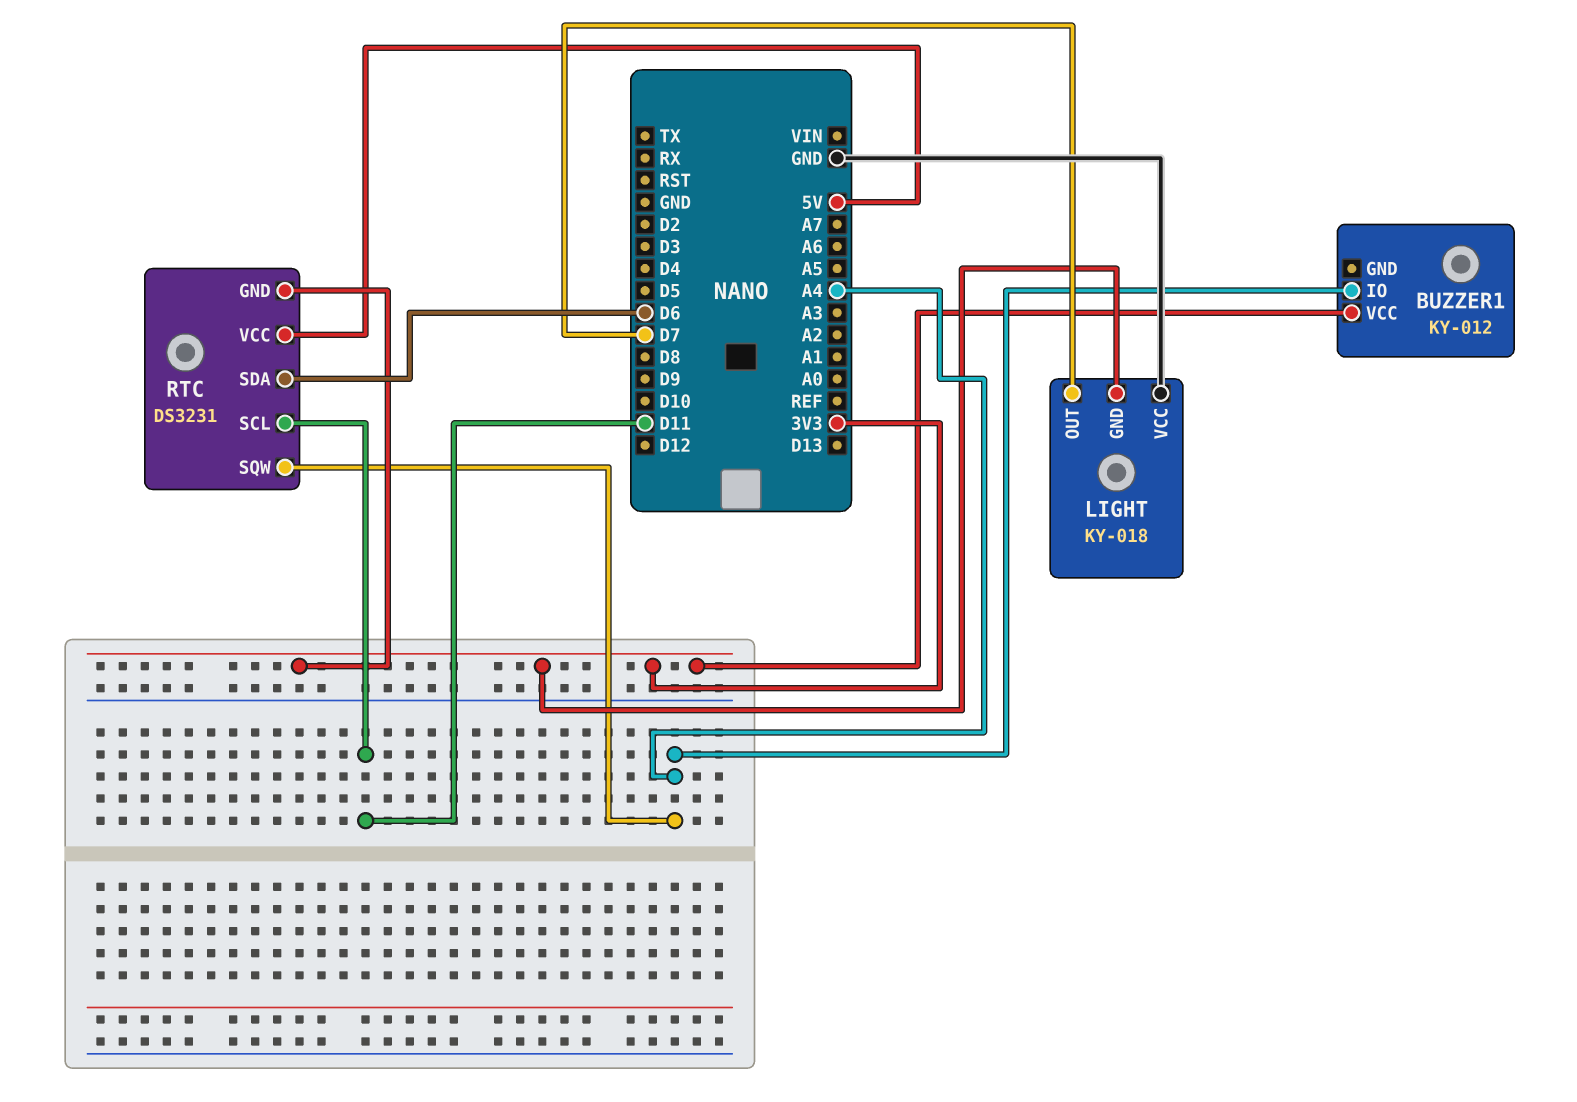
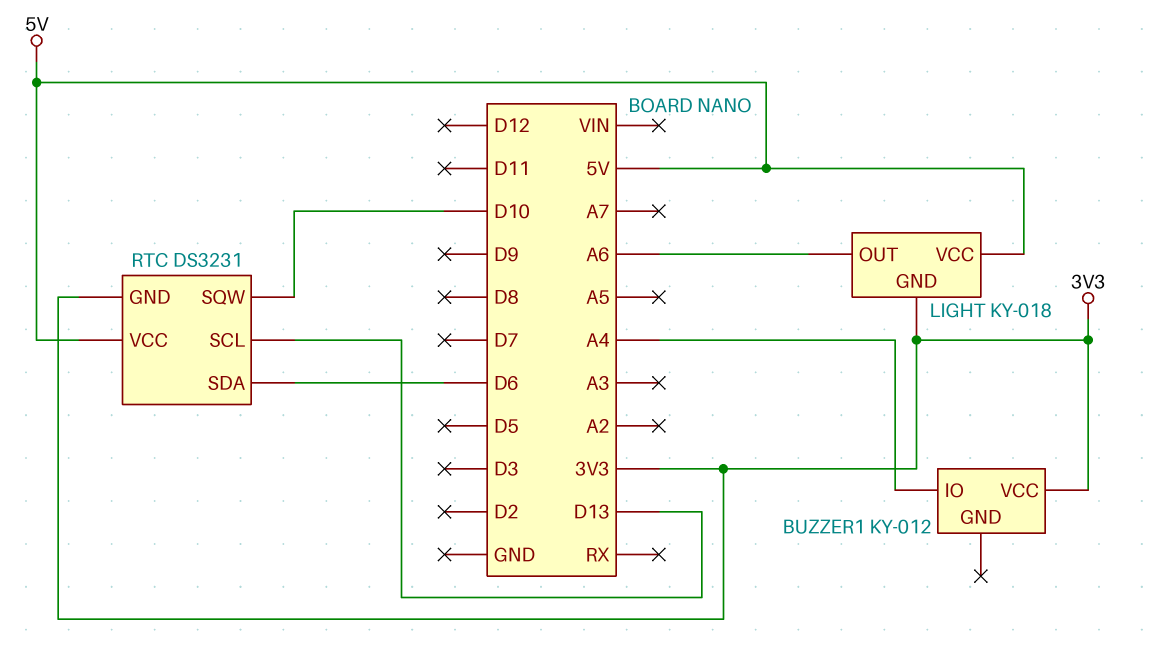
LIGHT pin OUT: D7 -> A6
LIGHT pin VCC: GND -> 5V
RTC pin SCL: D11 -> D13
RTC pin SQW: A4 -> D10

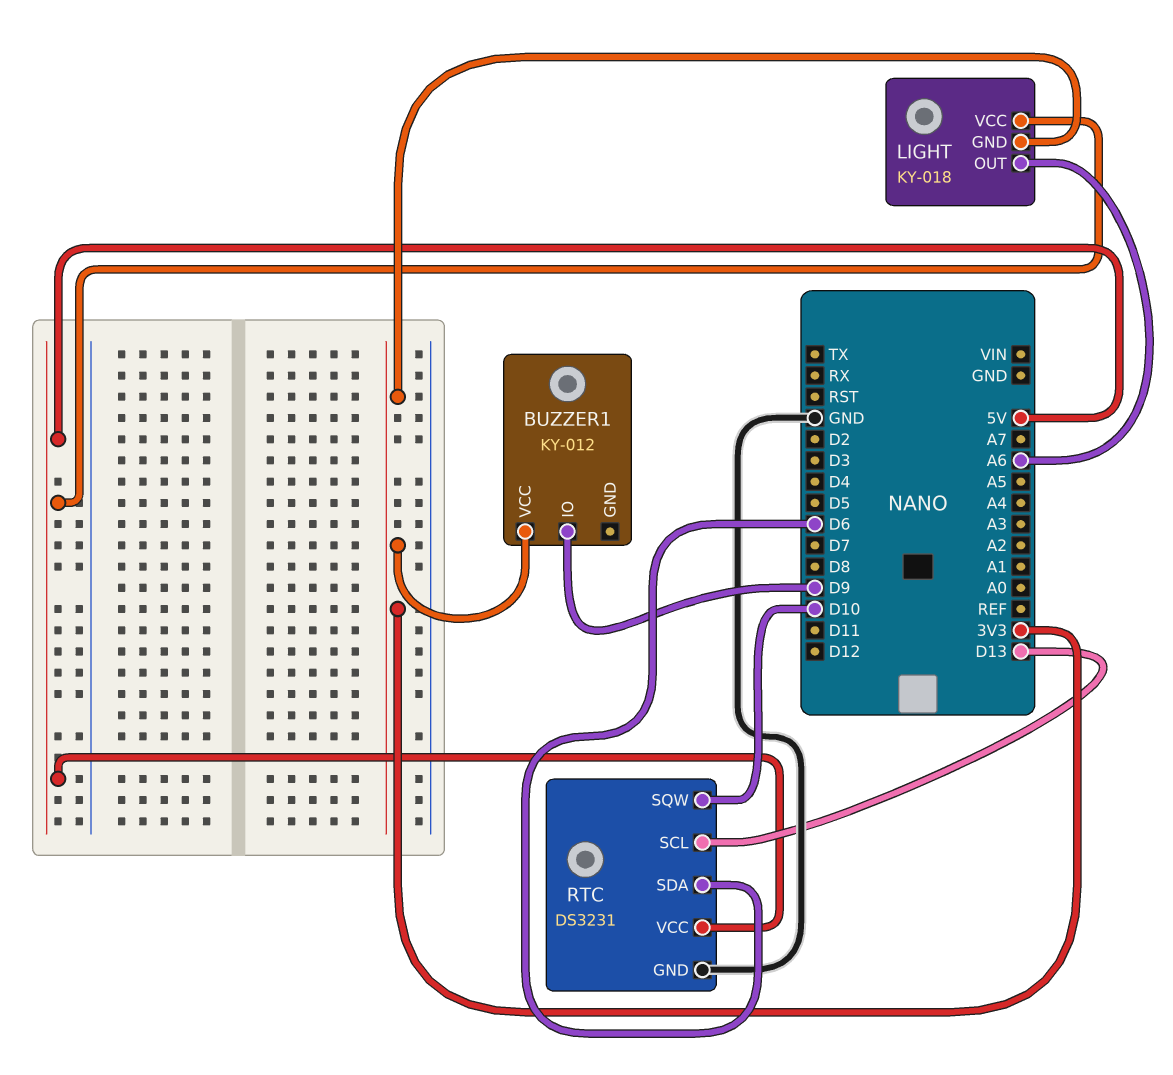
BUZZER1 pin IO: A4 -> D9
RTC pin GND: 3V3 -> GND

